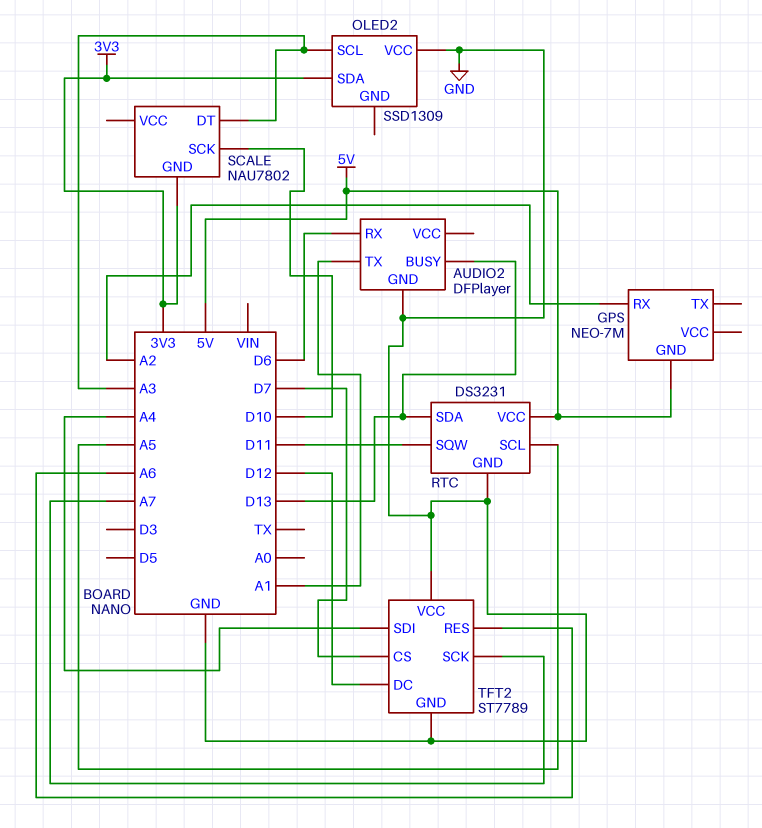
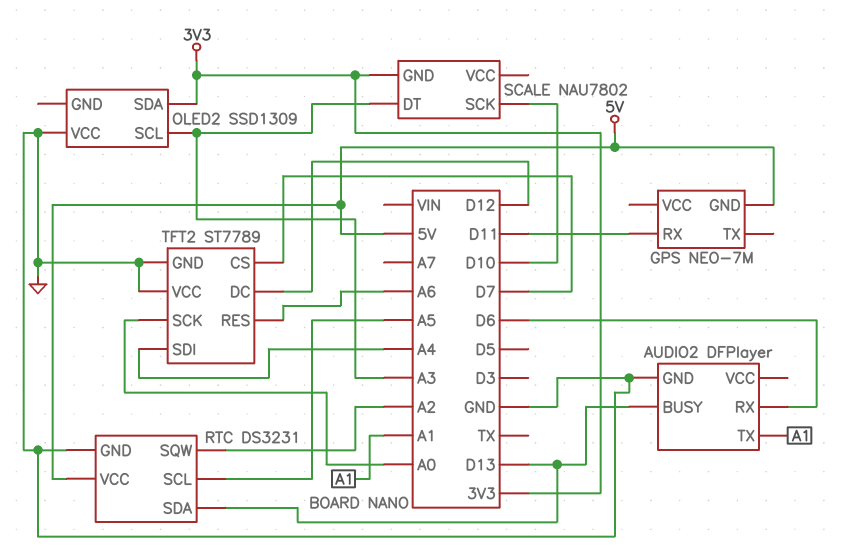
GPS pin RX: A2 -> D11
RTC pin SQW: D11 -> A2
TFT2 pin SCK: A7 -> A0

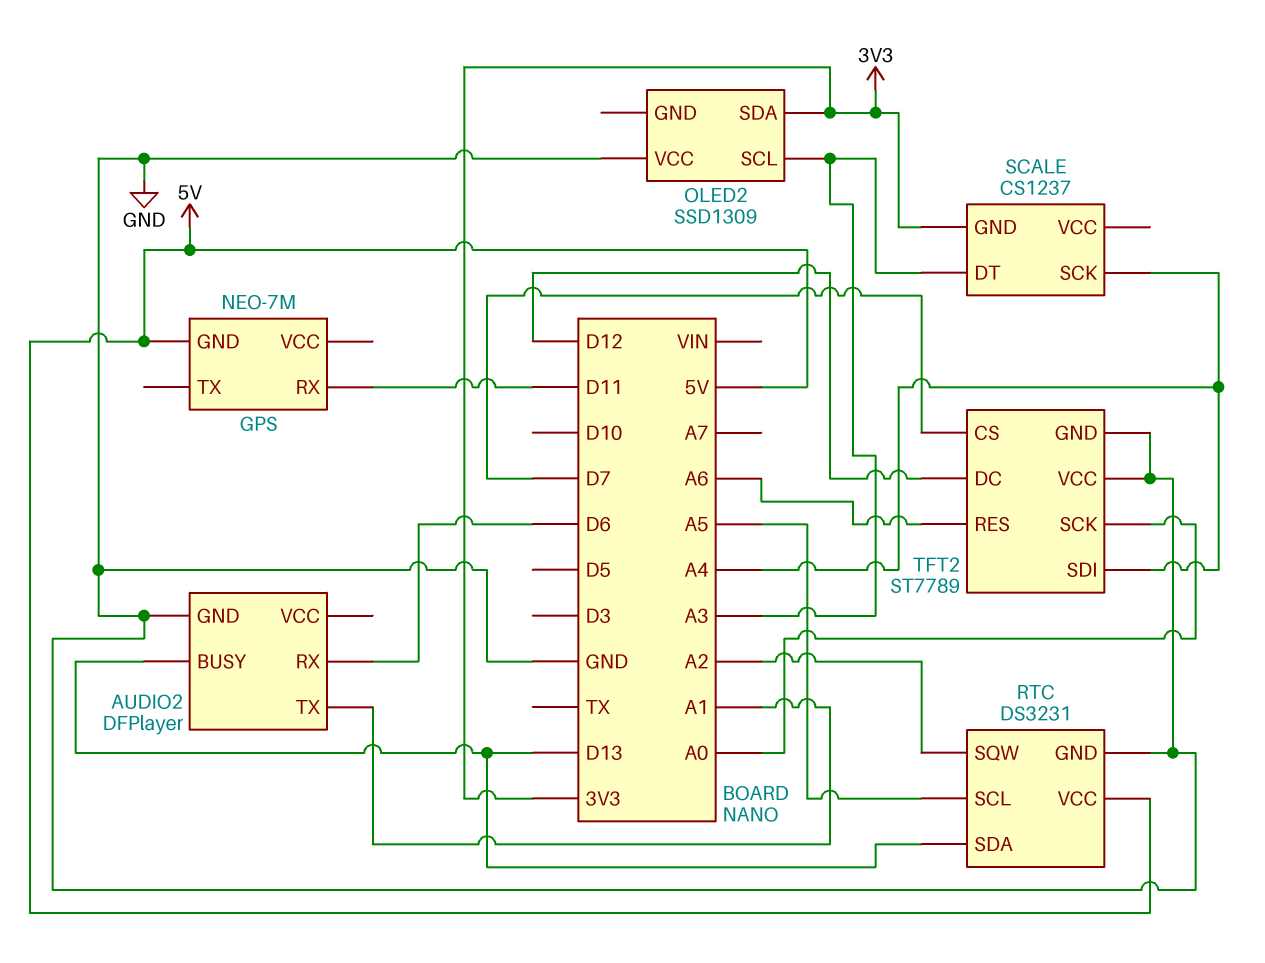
SCALE: NAU7802 -> CS1237
SCALE pin SCK: D10 -> A4

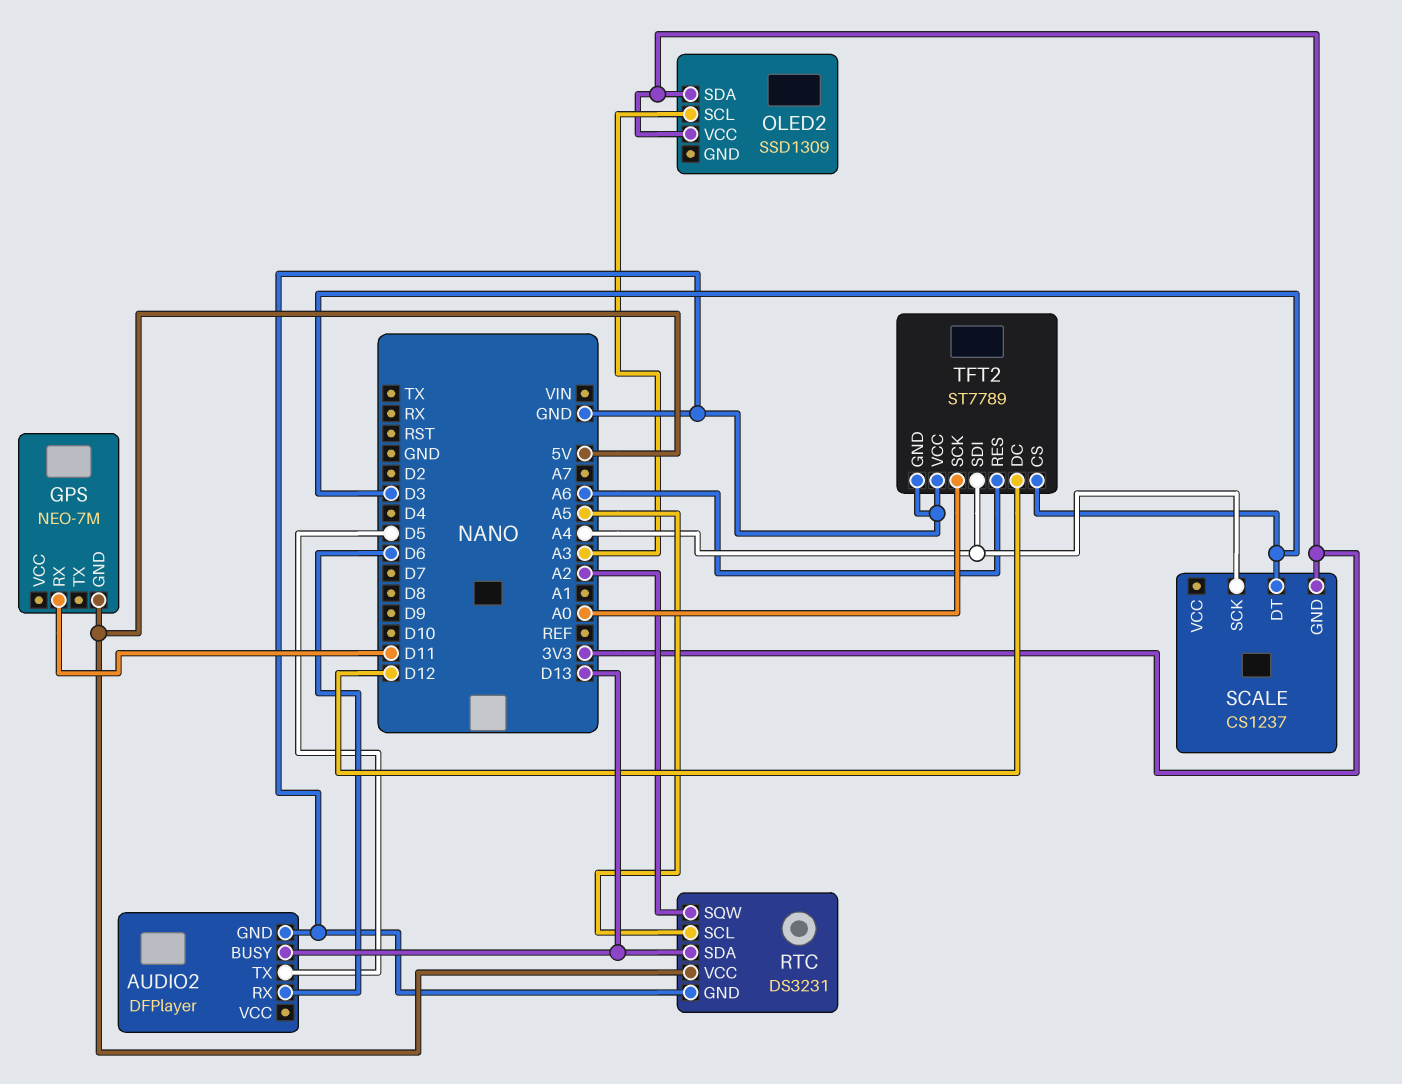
AUDIO2 pin TX: A1 -> D5
OLED2 pin VCC: GND -> 3V3
SCALE pin DT: A3 -> D3
TFT2 pin CS: D7 -> D3

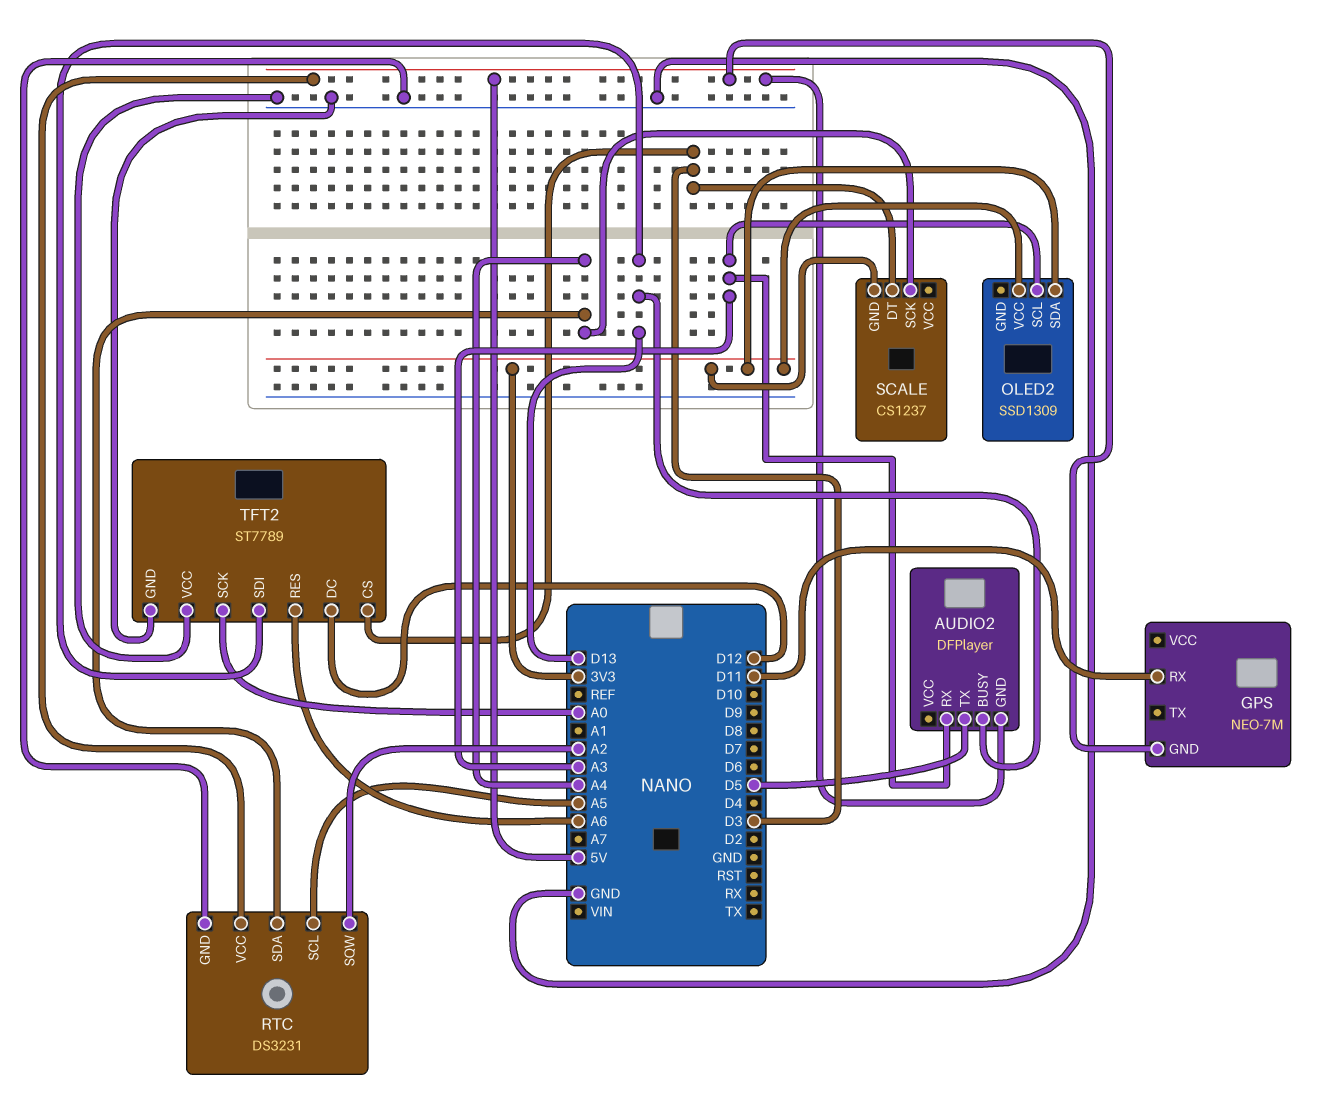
AUDIO2 pin GND: GND -> 5V
AUDIO2 pin RX: D6 -> A3
RTC pin SDA: D13 -> A4
TFT2 pin SDI: A4 -> D13

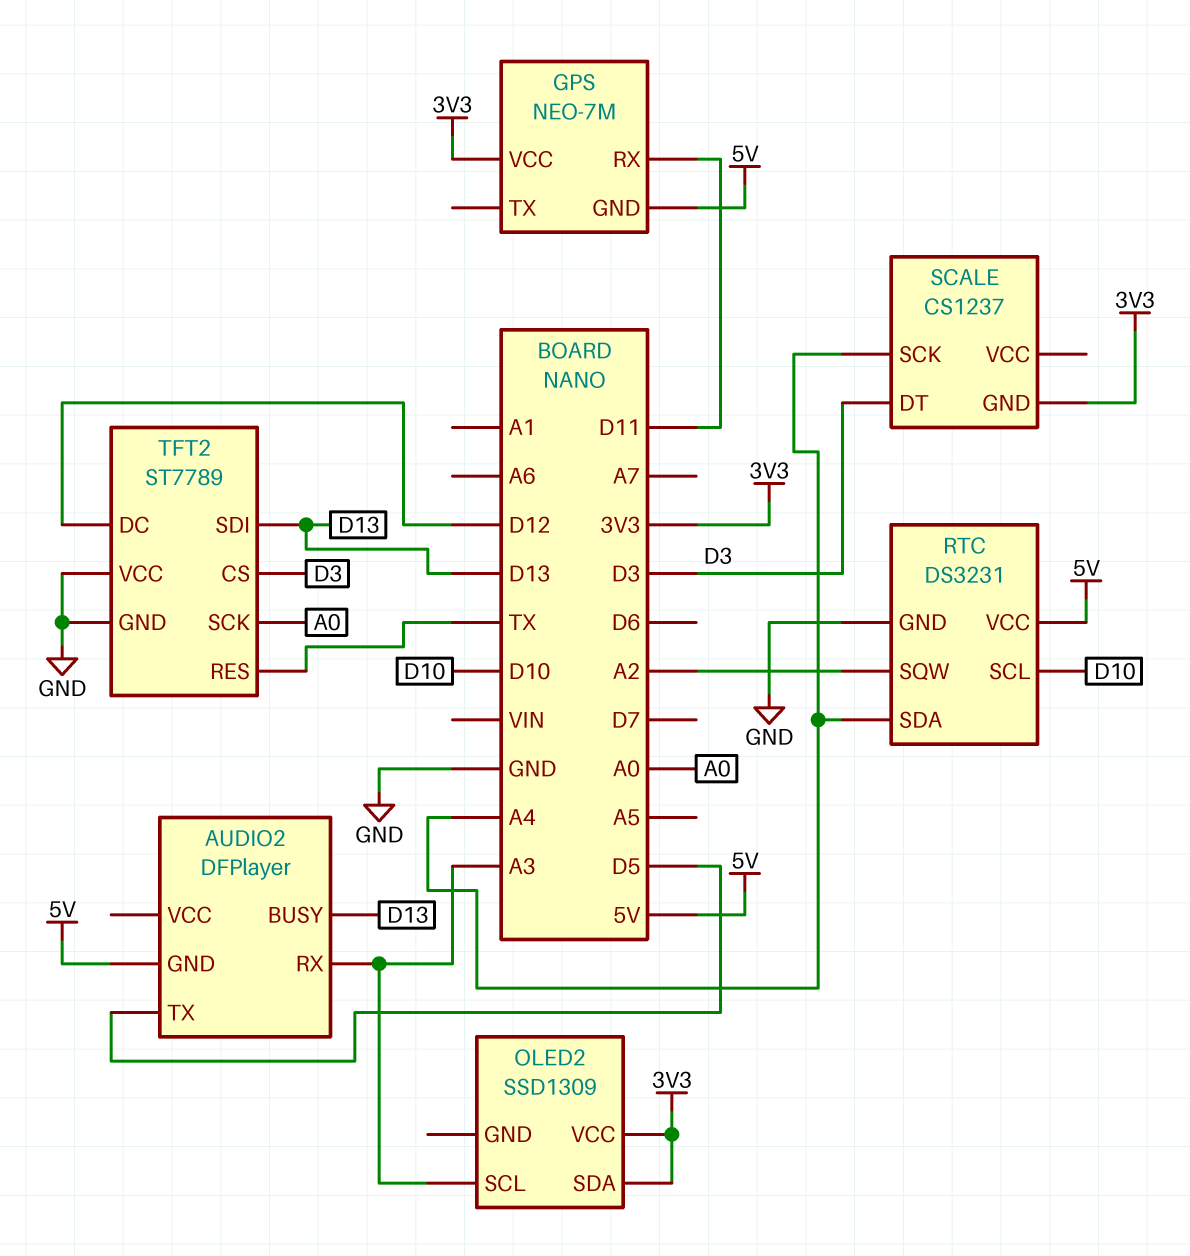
GPS pin VCC: none -> 3V3
RTC pin SCL: A5 -> D10
TFT2 pin RES: A6 -> TX

